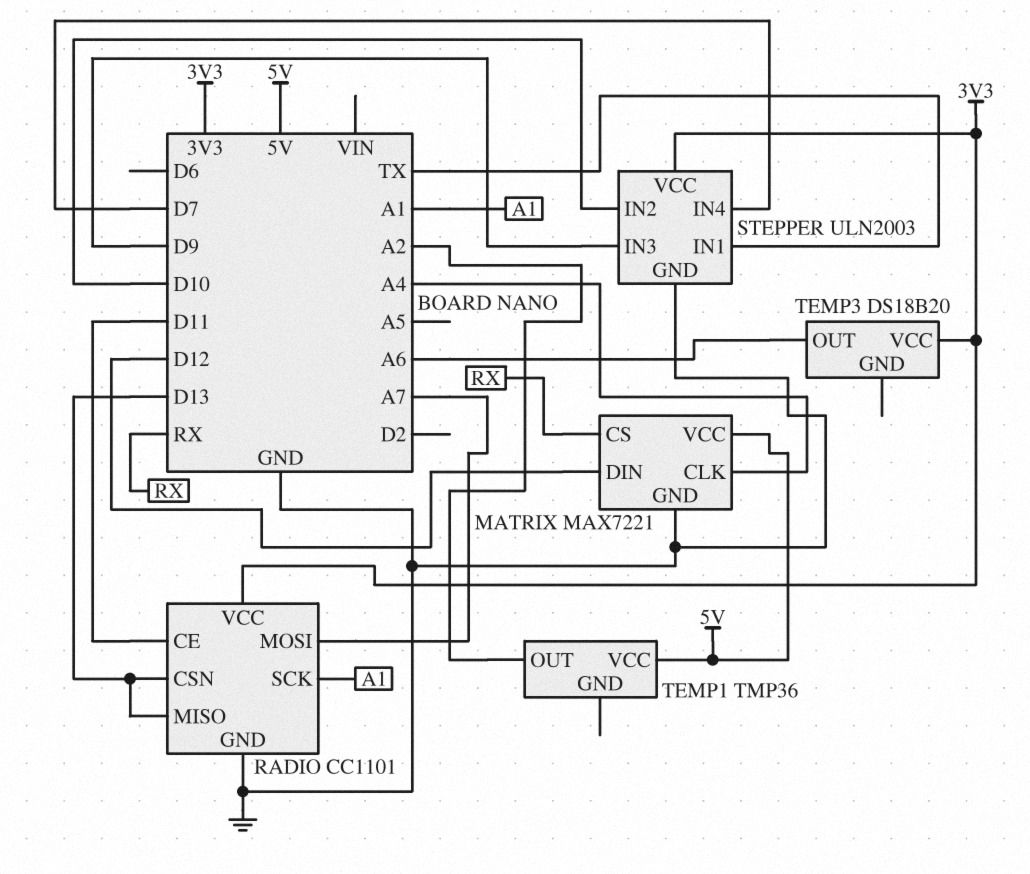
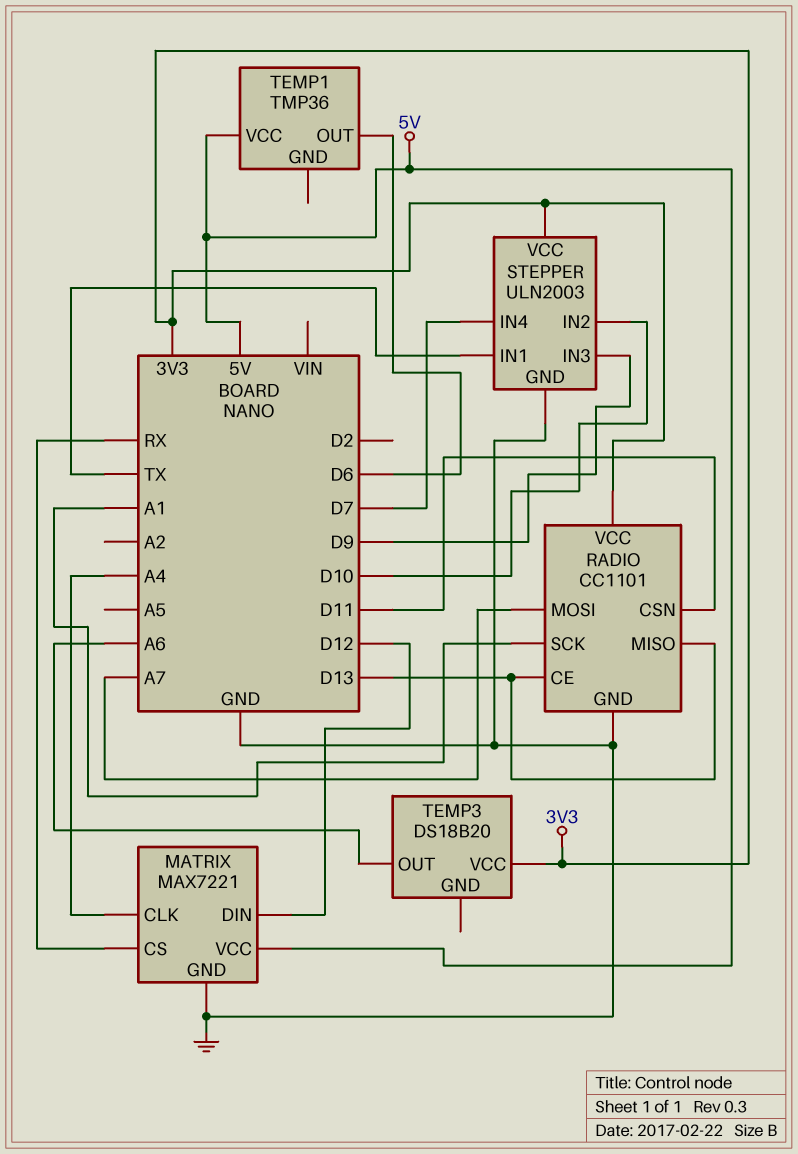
RADIO pin CE: D11 -> D13
RADIO pin CSN: D13 -> D11
TEMP1 pin OUT: A2 -> D6

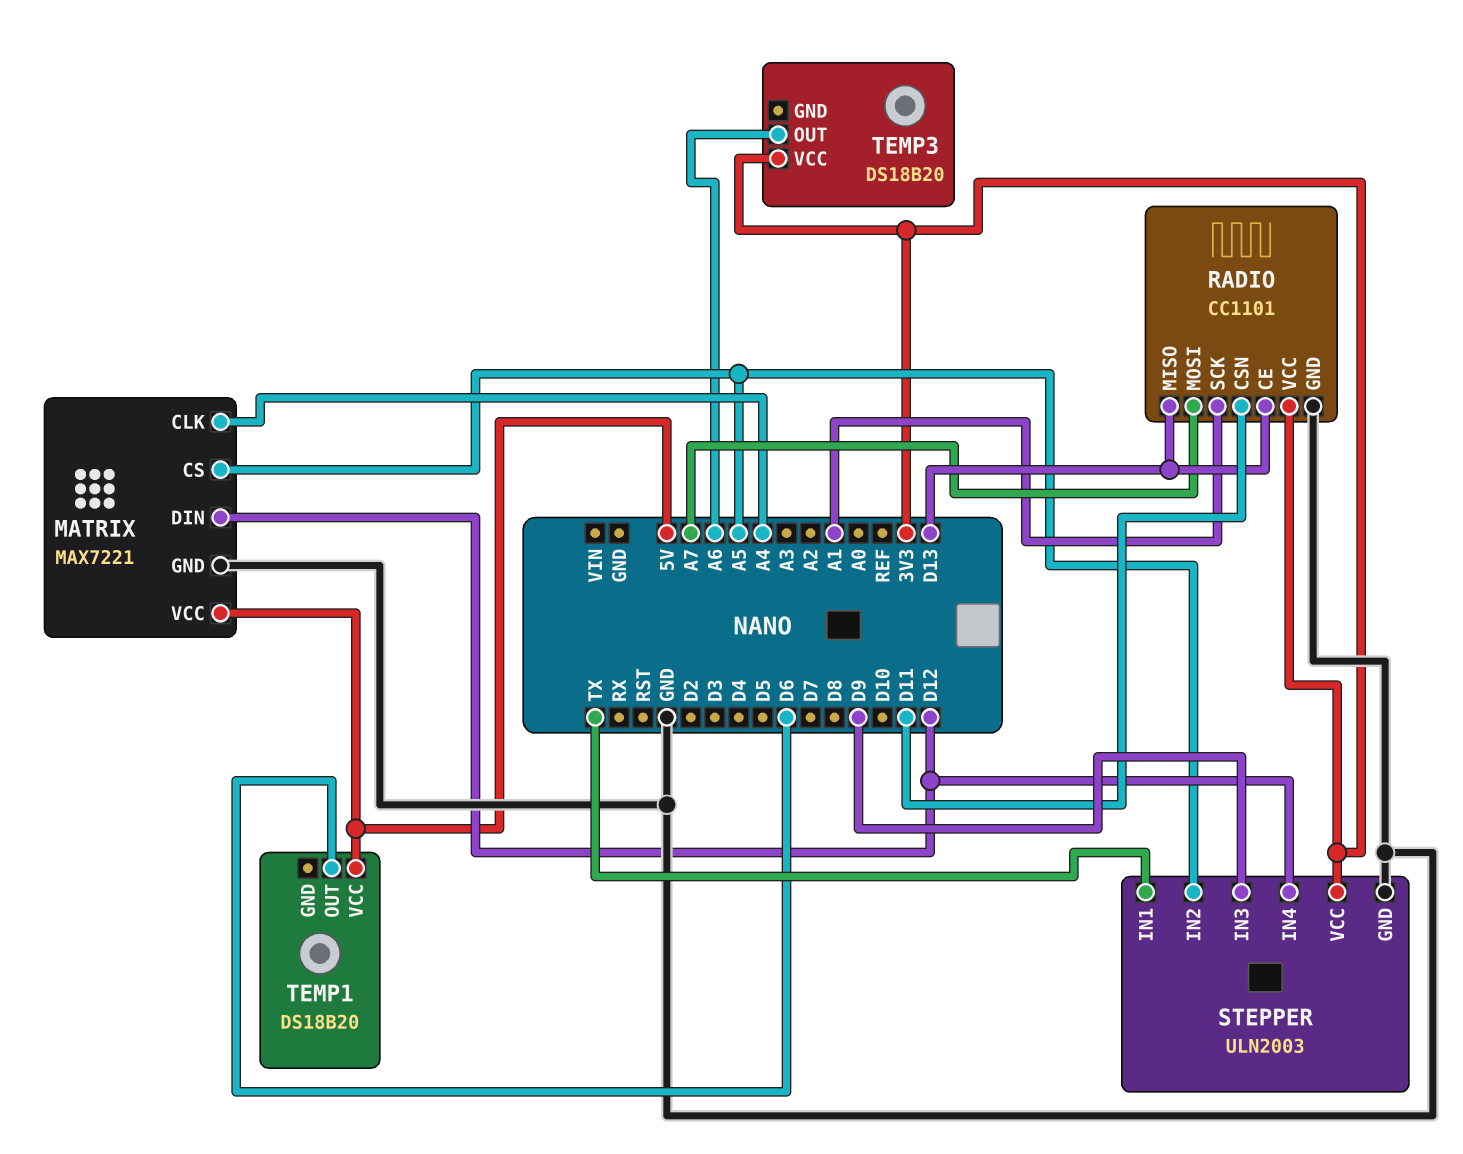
MATRIX pin CS: RX -> A5
STEPPER pin IN2: D10 -> A5
STEPPER pin IN4: D7 -> D12
TEMP1: TMP36 -> DS18B20

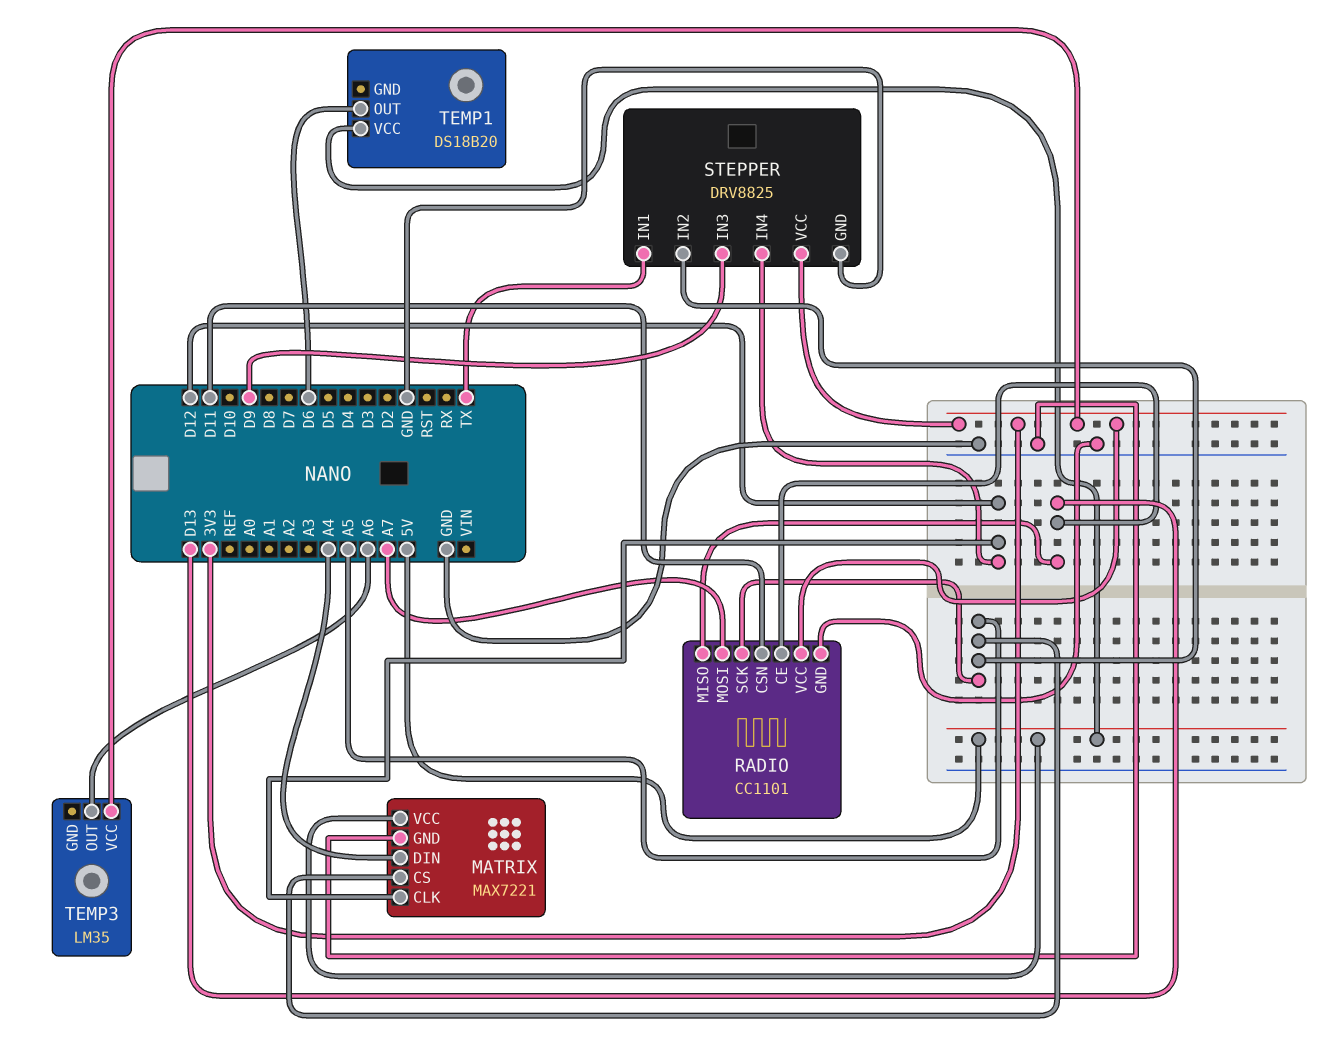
MATRIX pin CLK: A4 -> D12
MATRIX pin DIN: D12 -> A4
RADIO pin SCK: A1 -> A5
STEPPER: ULN2003 -> DRV8825
TEMP3: DS18B20 -> LM35

